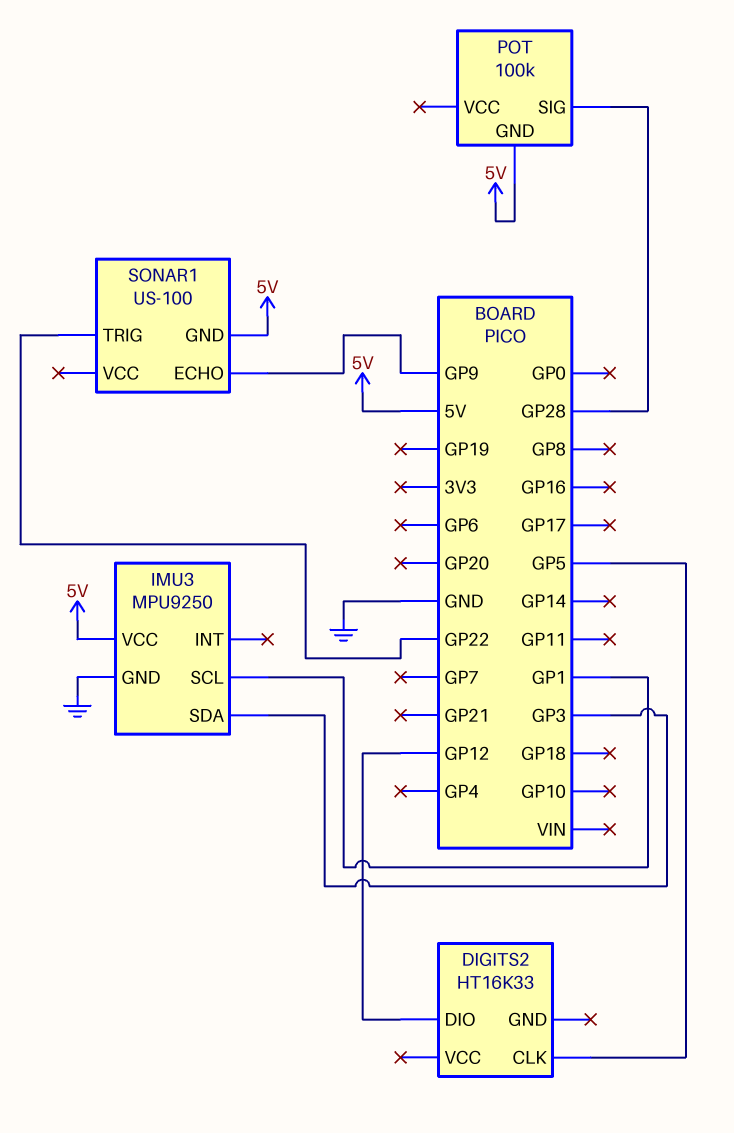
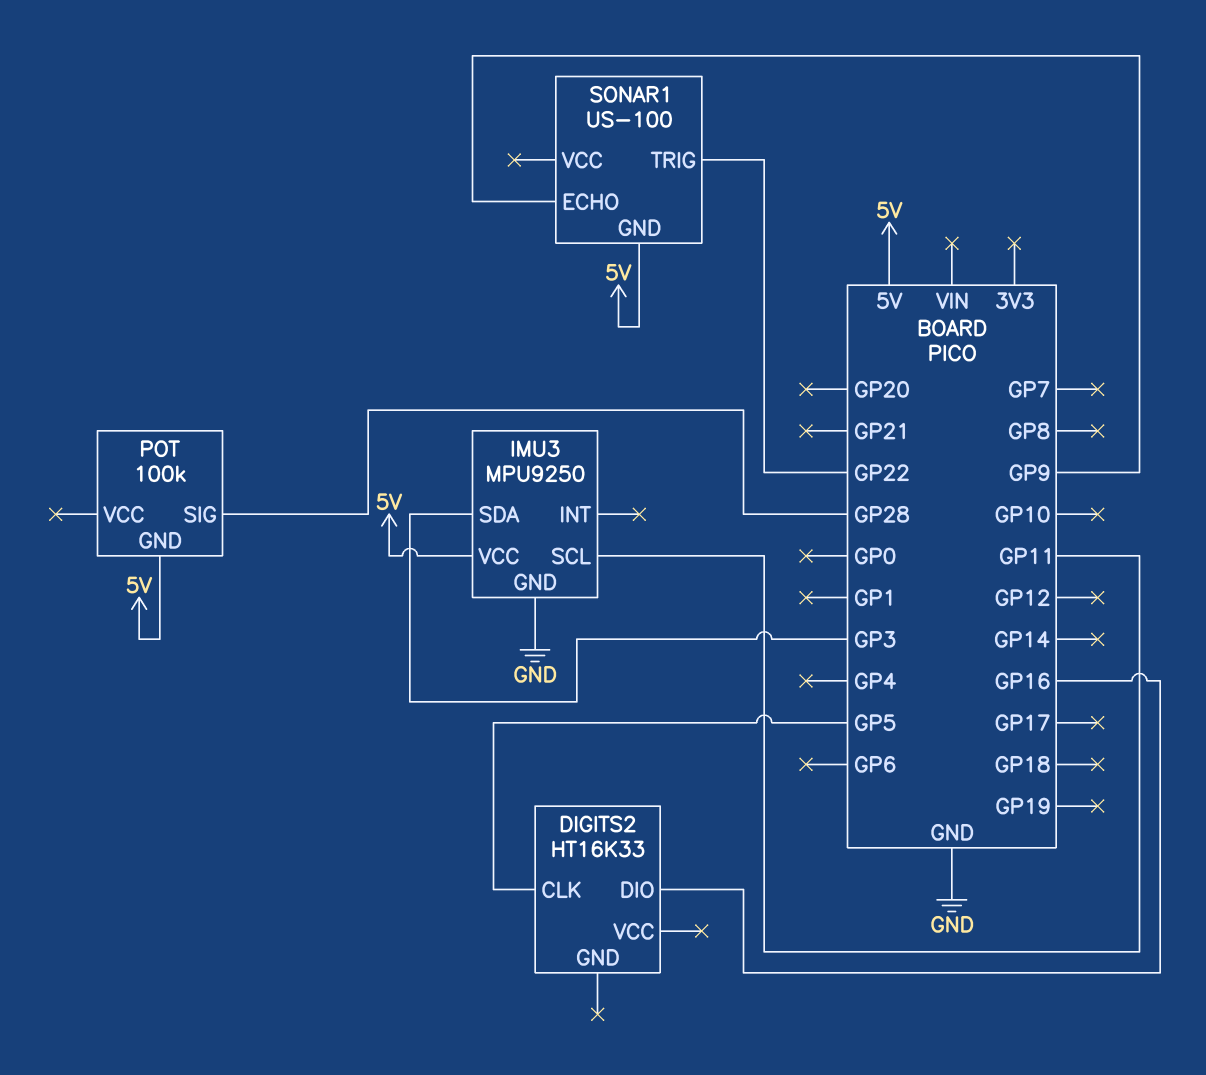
DIGITS2 pin DIO: GP12 -> GP16
IMU3 pin SCL: GP1 -> GP11

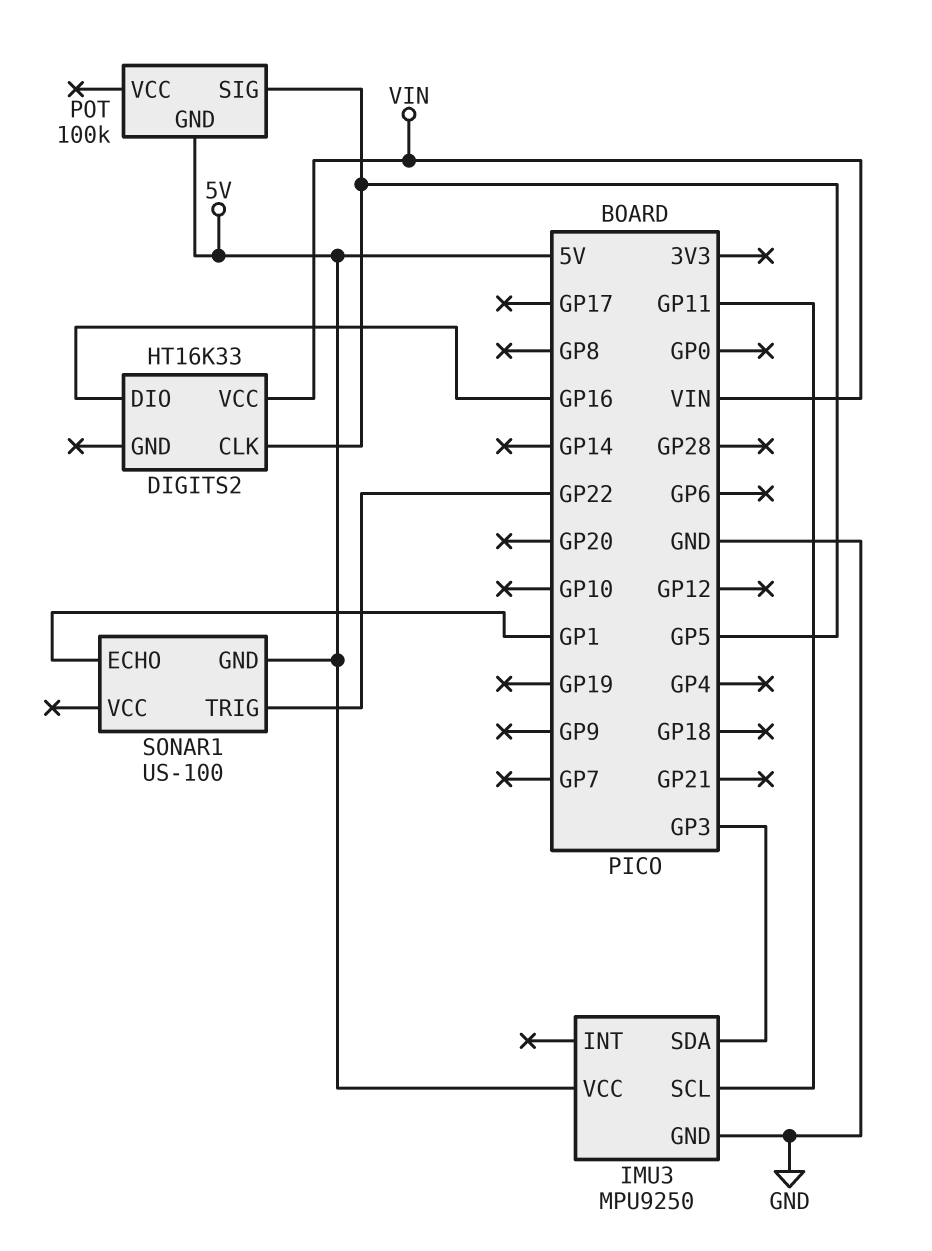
DIGITS2 pin VCC: none -> VIN
POT pin SIG: GP28 -> GP5
SONAR1 pin ECHO: GP9 -> GP1

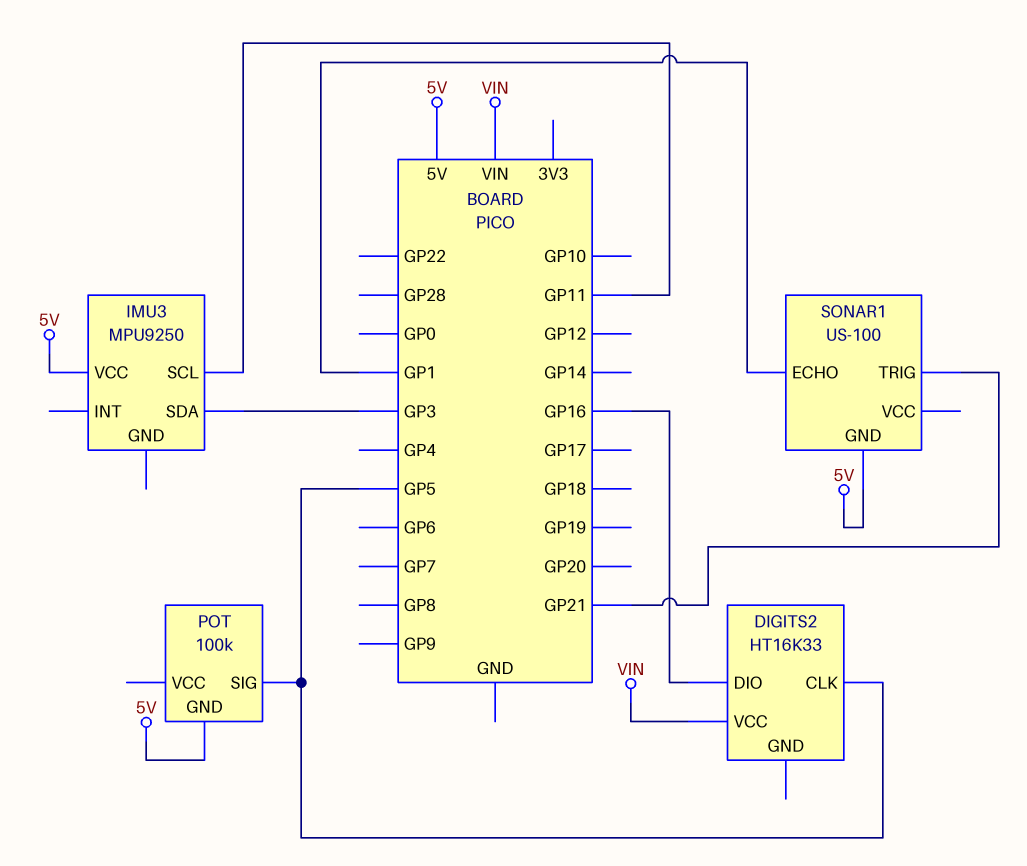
IMU3 pin GND: GND -> none
SONAR1 pin TRIG: GP22 -> GP21

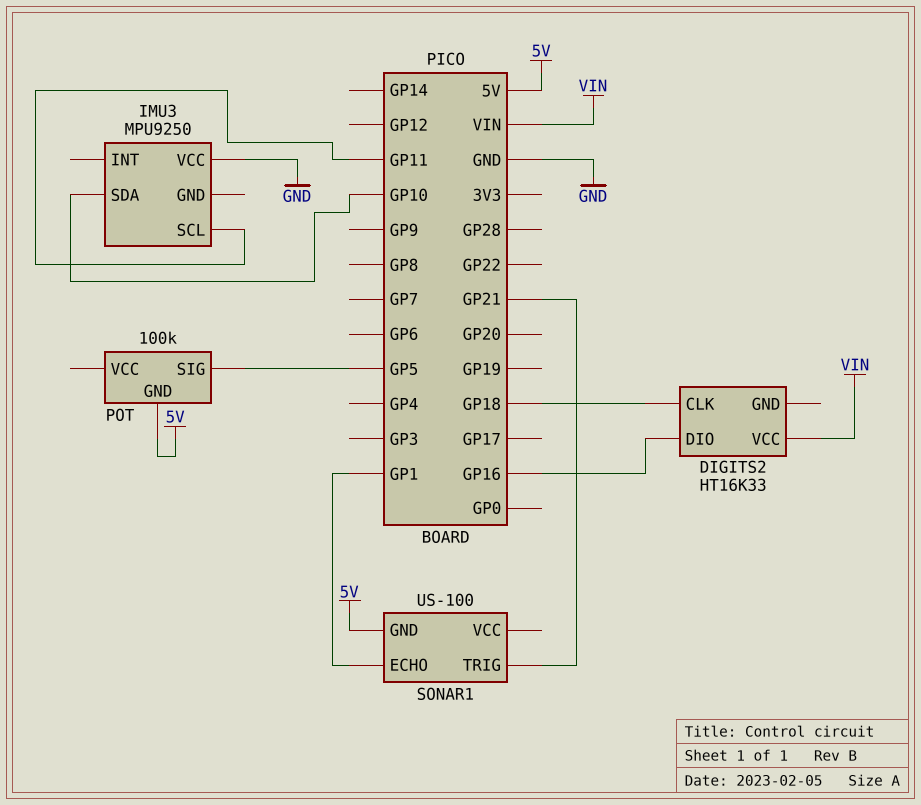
DIGITS2 pin CLK: GP5 -> GP18
IMU3 pin SDA: GP3 -> GP10
IMU3 pin VCC: 5V -> GND

